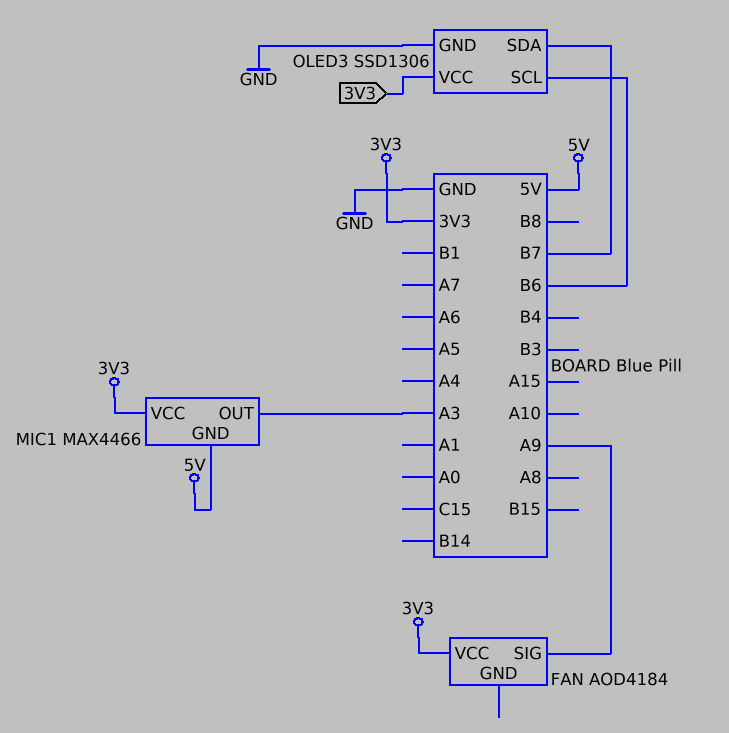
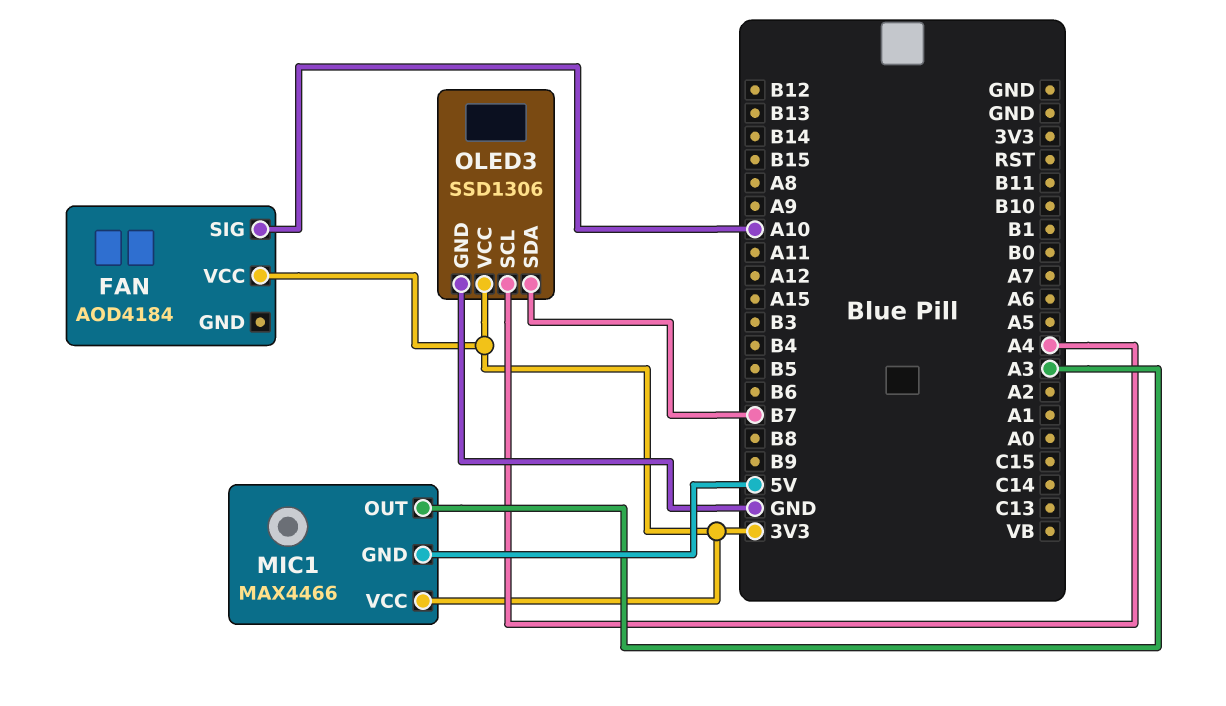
FAN pin SIG: A9 -> A10
OLED3 pin SCL: B6 -> A4

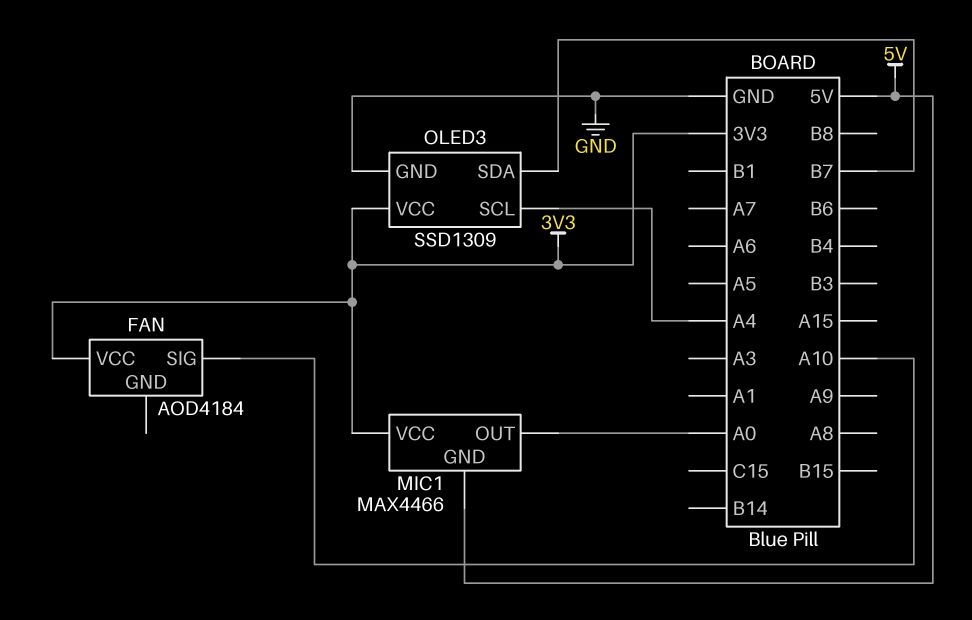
MIC1 pin OUT: A3 -> A0
OLED3: SSD1306 -> SSD1309

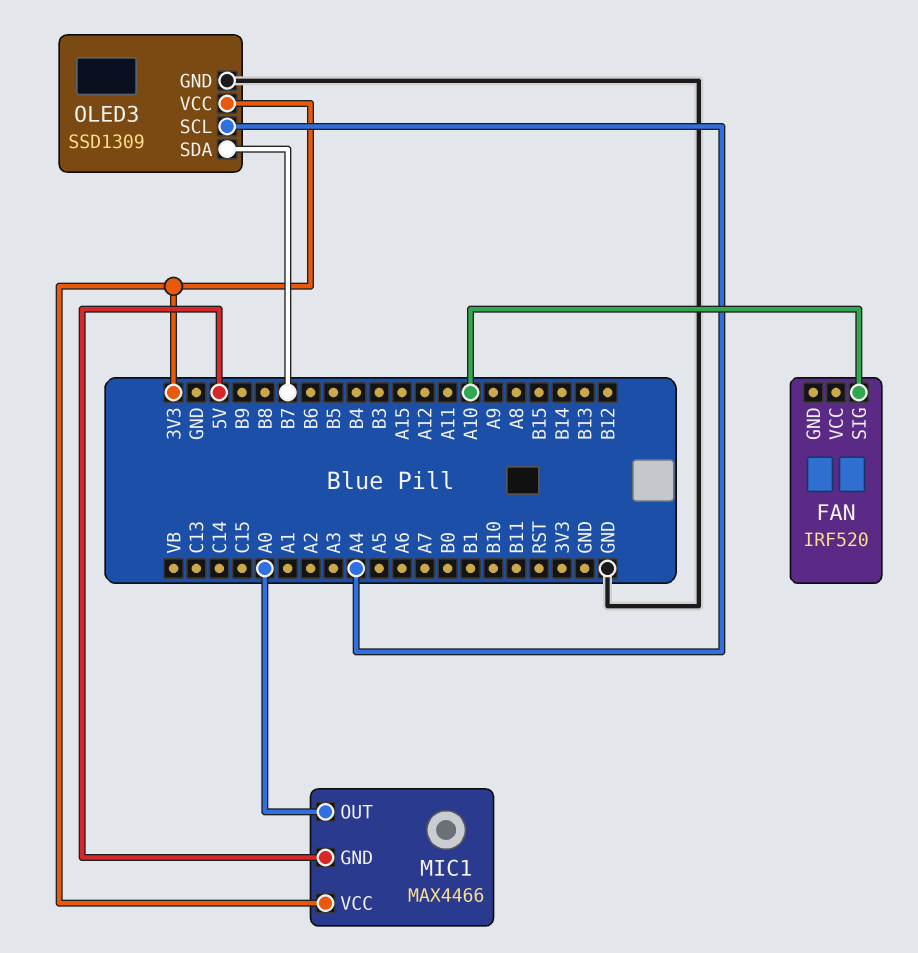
FAN: AOD4184 -> IRF520
FAN pin VCC: 3V3 -> none

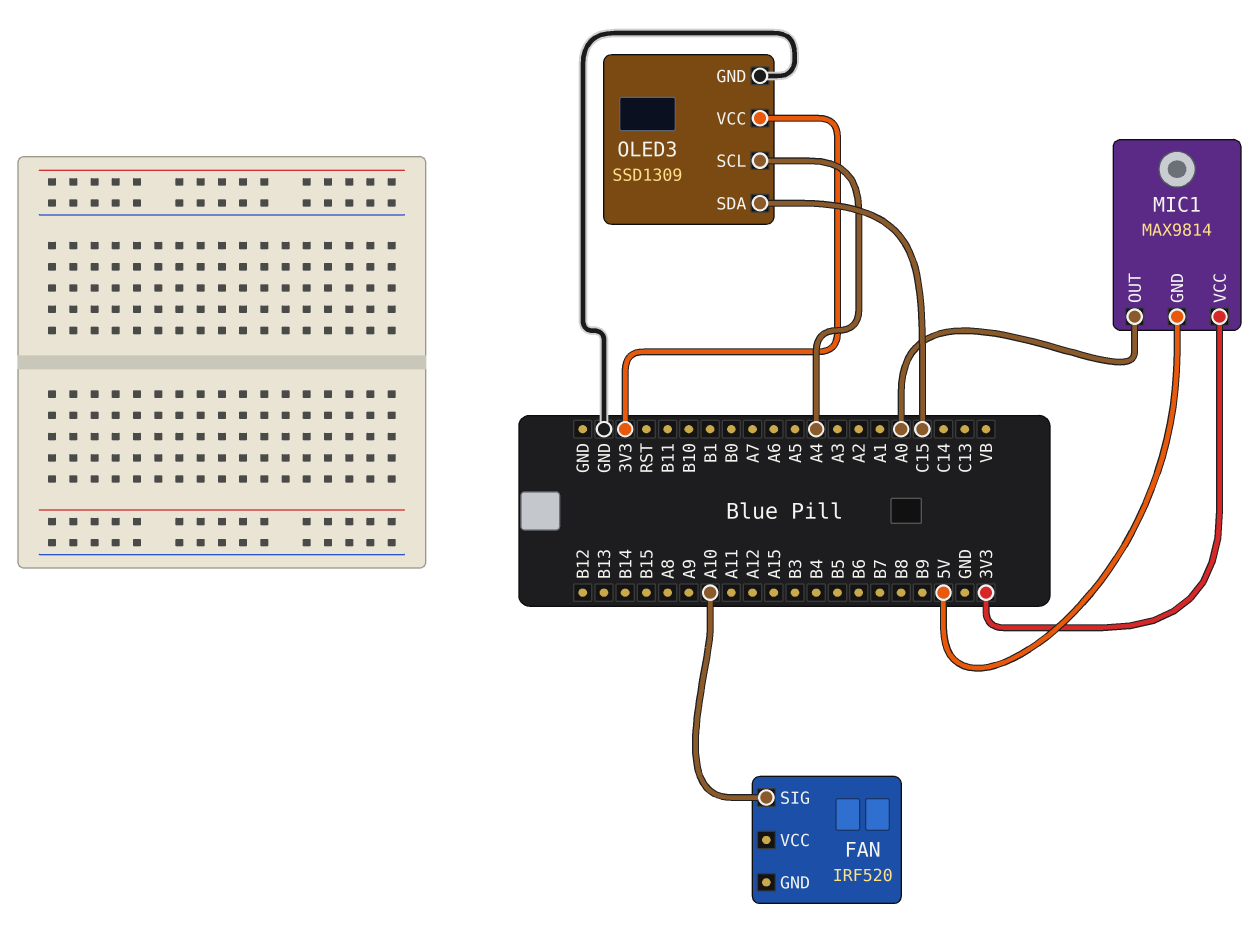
MIC1: MAX4466 -> MAX9814
OLED3 pin SDA: B7 -> C15

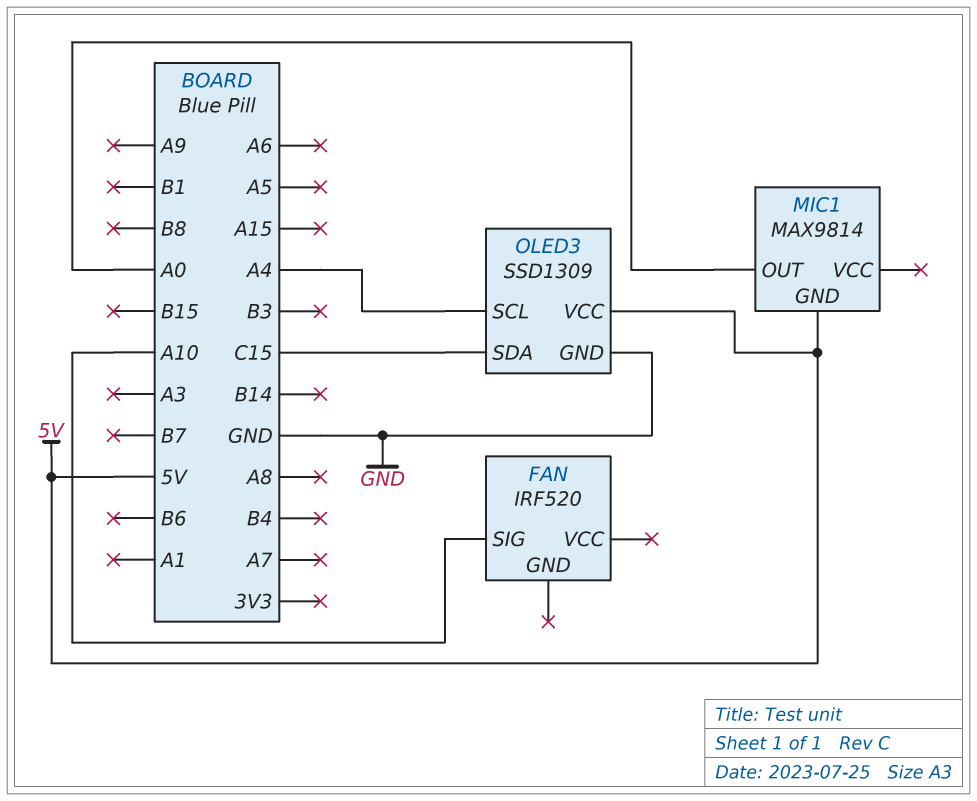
MIC1 pin VCC: 3V3 -> none
OLED3 pin VCC: 3V3 -> 5V

